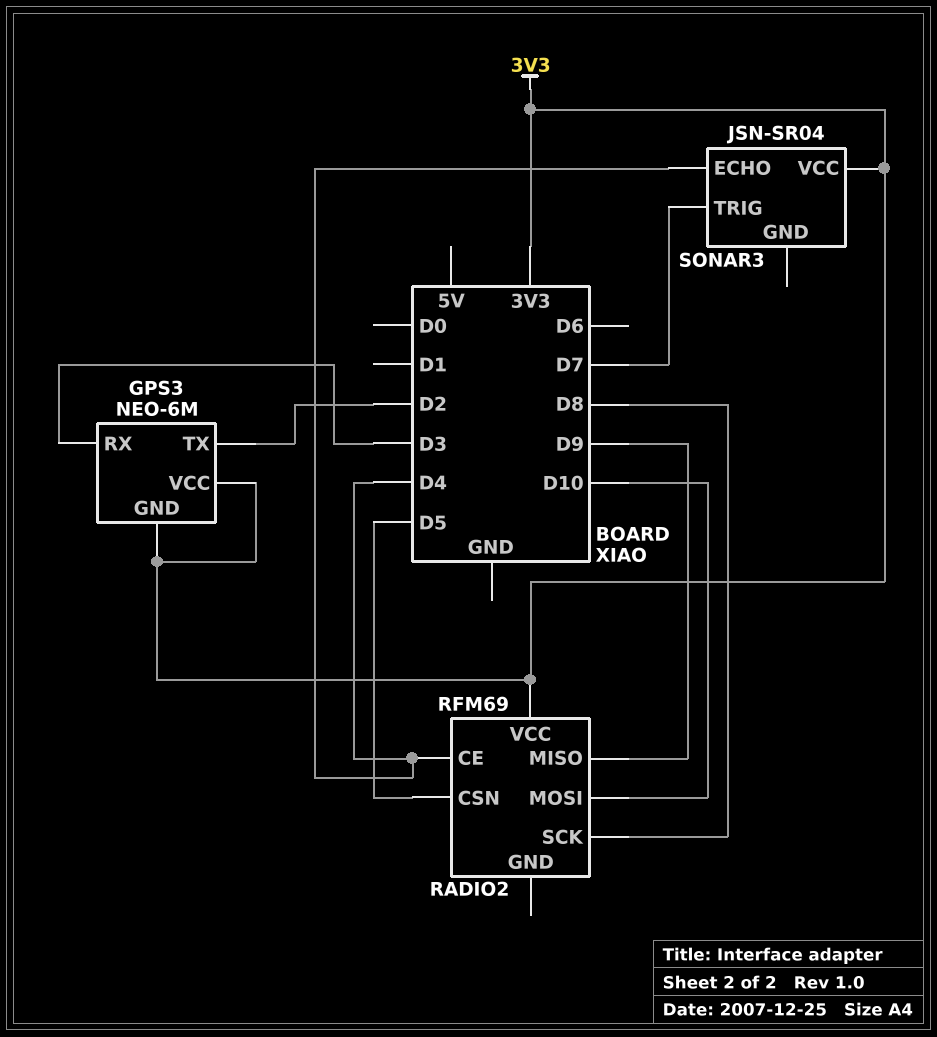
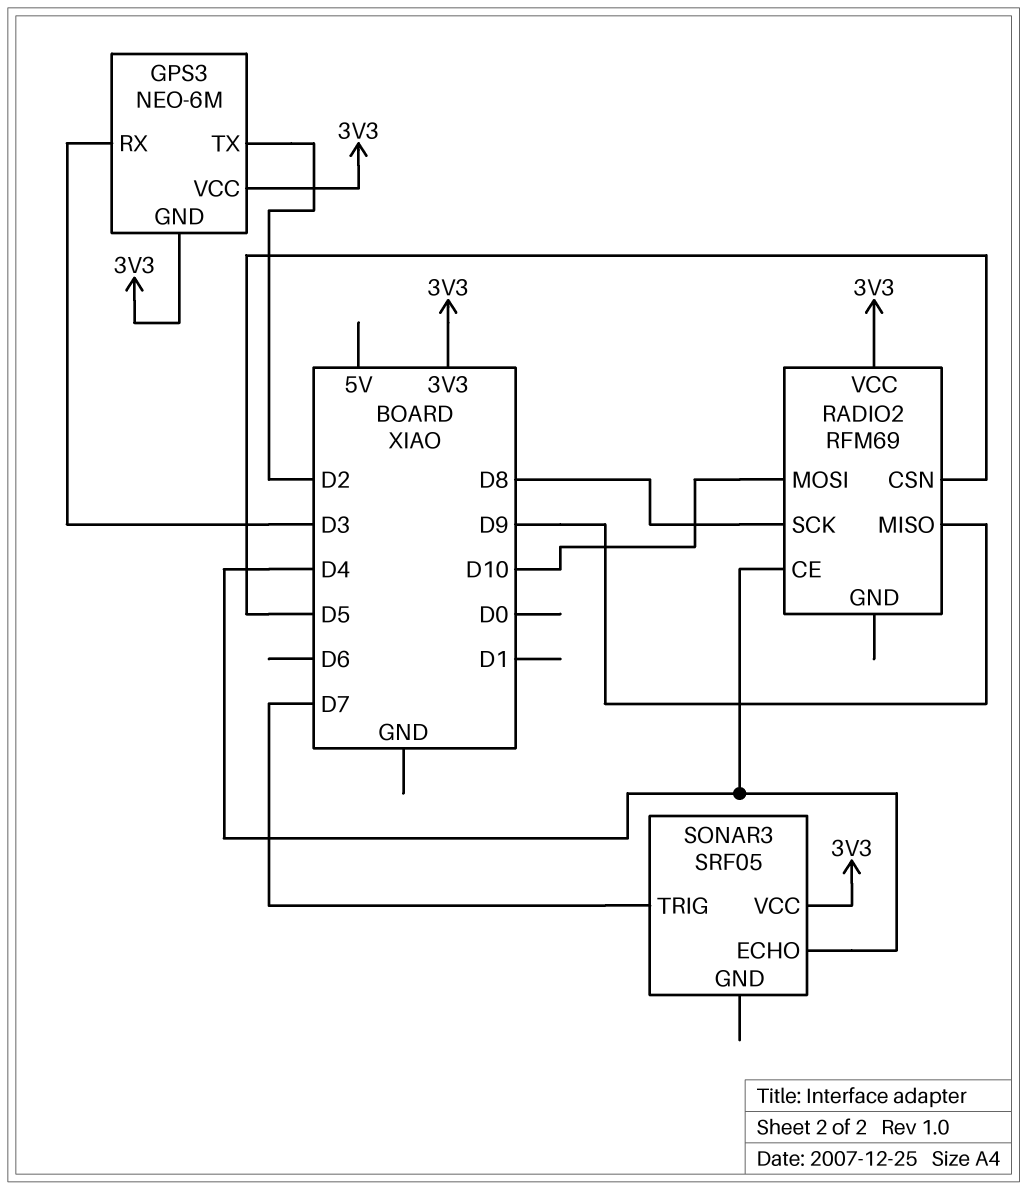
SONAR3: JSN-SR04 -> SRF05

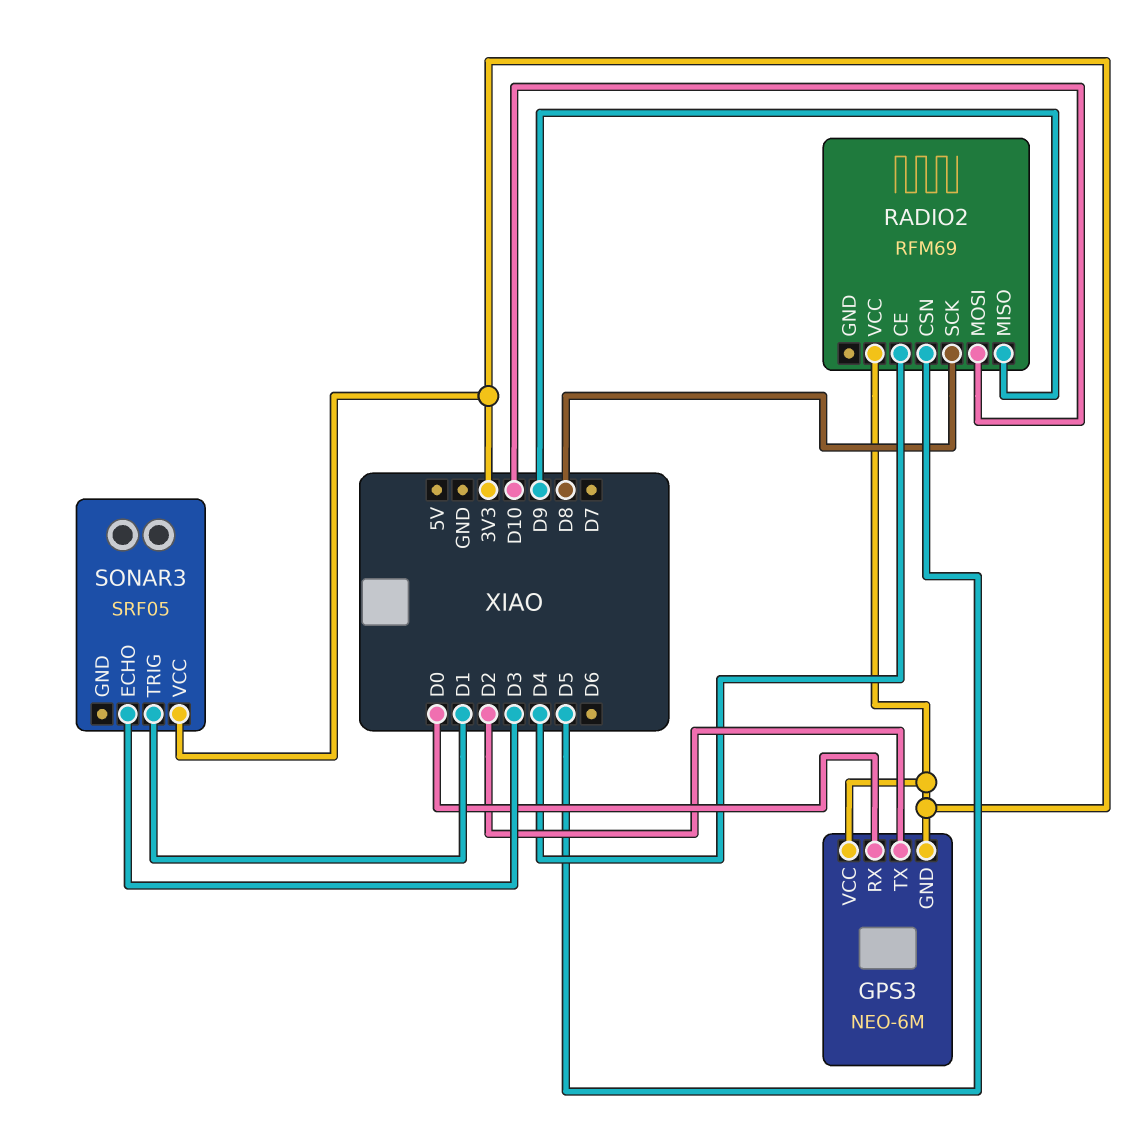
GPS3 pin RX: D3 -> D0
SONAR3 pin ECHO: D4 -> D3
SONAR3 pin TRIG: D7 -> D1

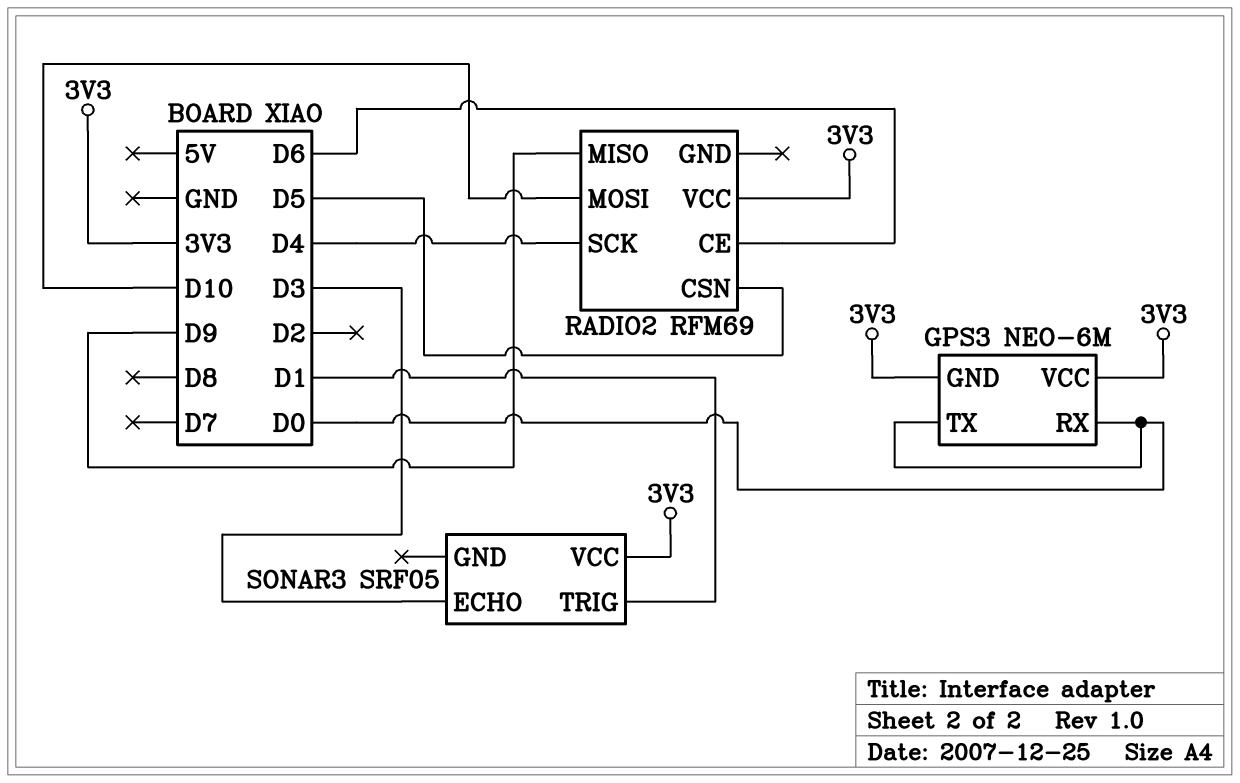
GPS3 pin TX: D2 -> D0
RADIO2 pin CE: D4 -> D6
RADIO2 pin SCK: D8 -> D4

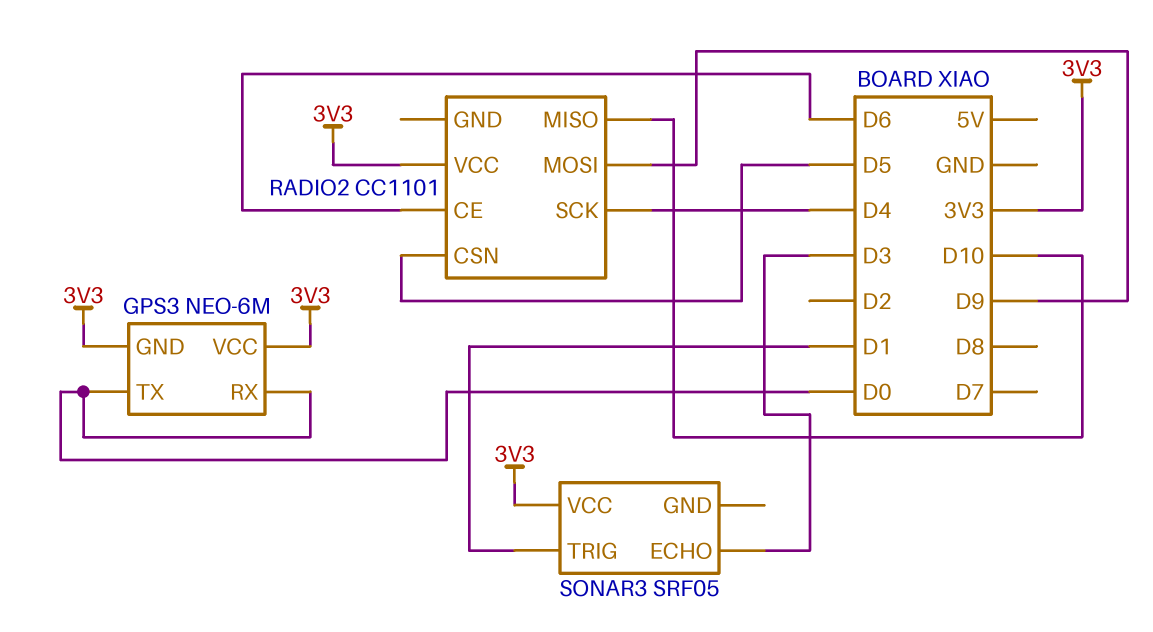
RADIO2: RFM69 -> CC1101
RADIO2 pin MISO: D9 -> D10
RADIO2 pin MOSI: D10 -> D9

